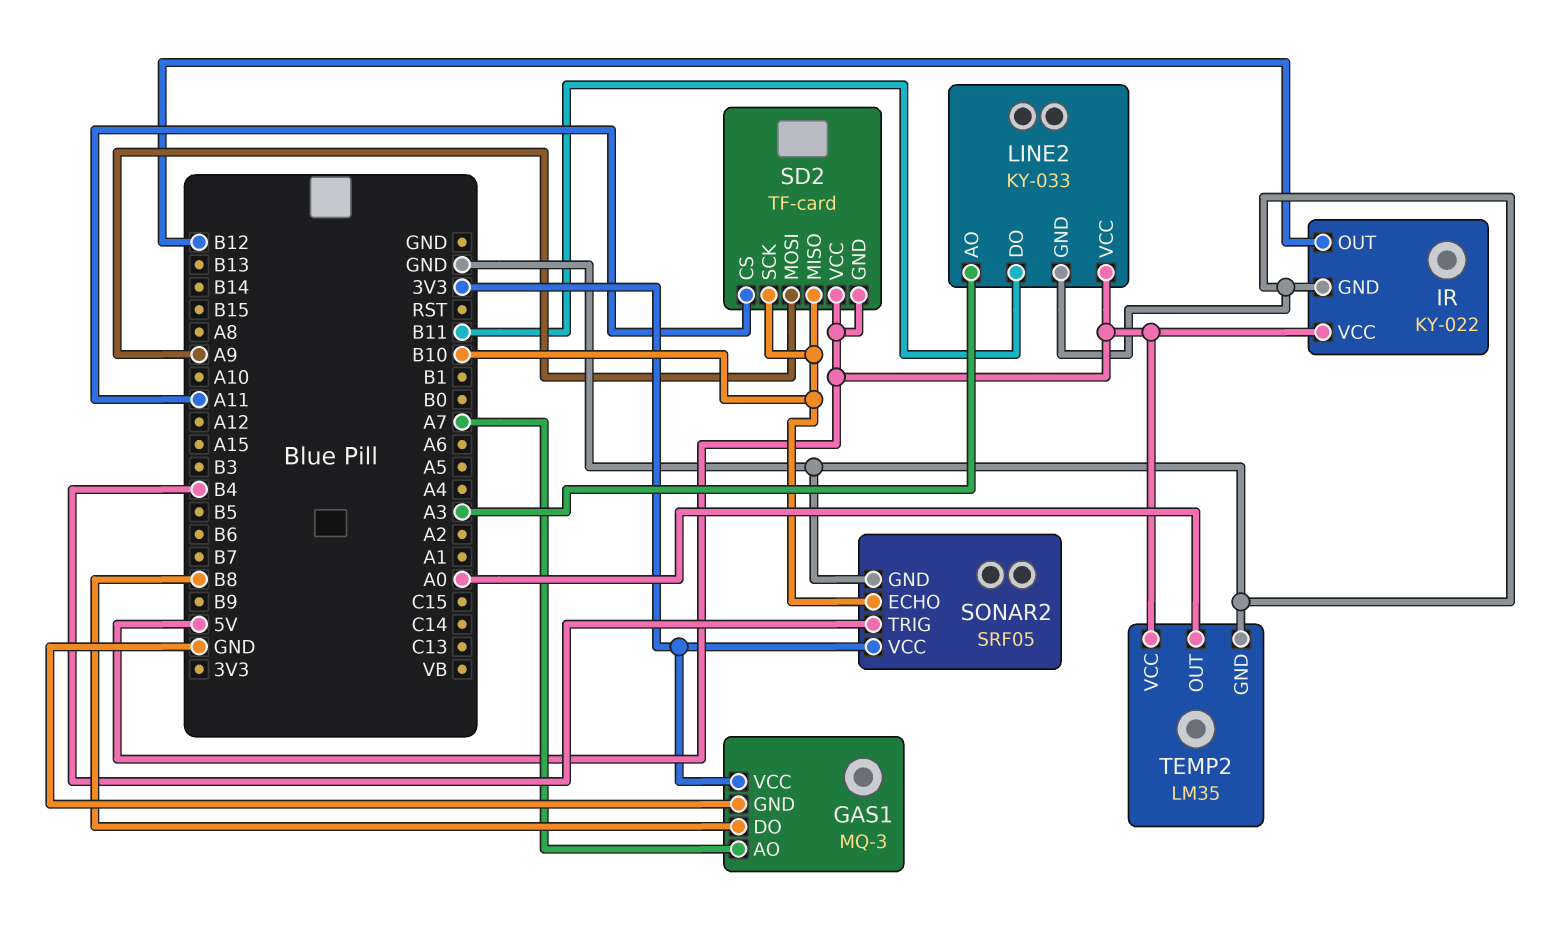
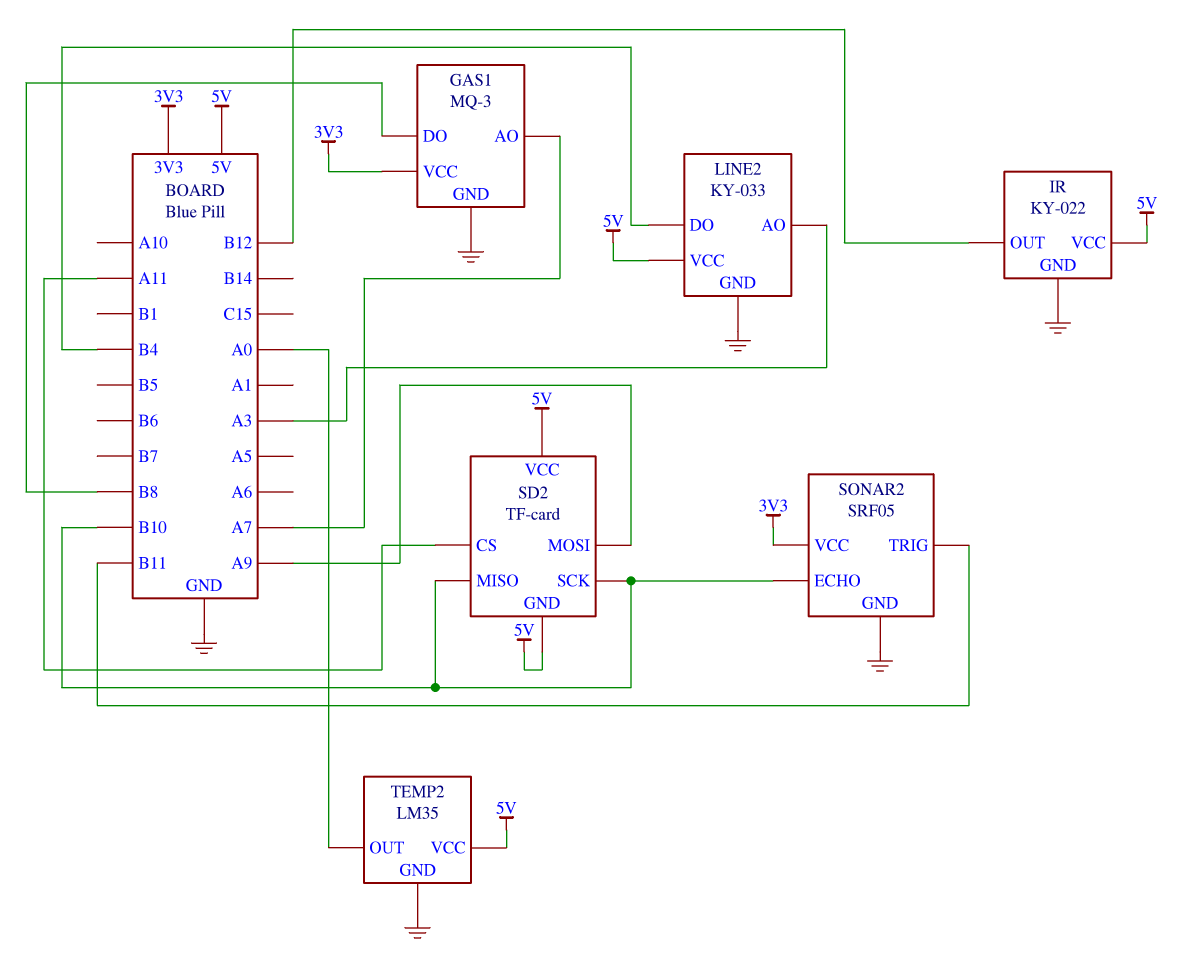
LINE2 pin DO: B11 -> B4
SONAR2 pin TRIG: B4 -> B11

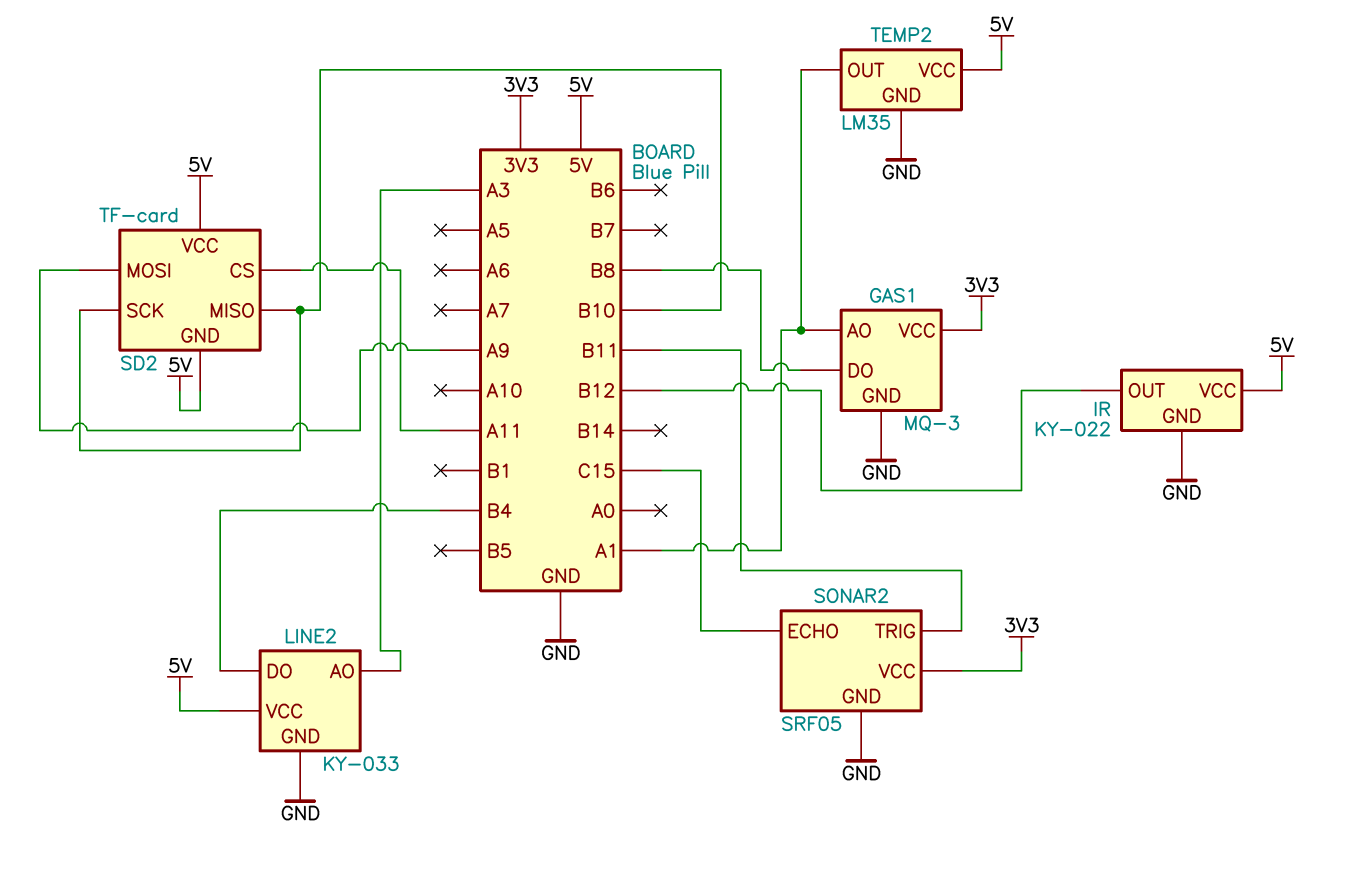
GAS1 pin AO: A7 -> A1
SONAR2 pin ECHO: B10 -> C15
TEMP2 pin OUT: A0 -> A1

